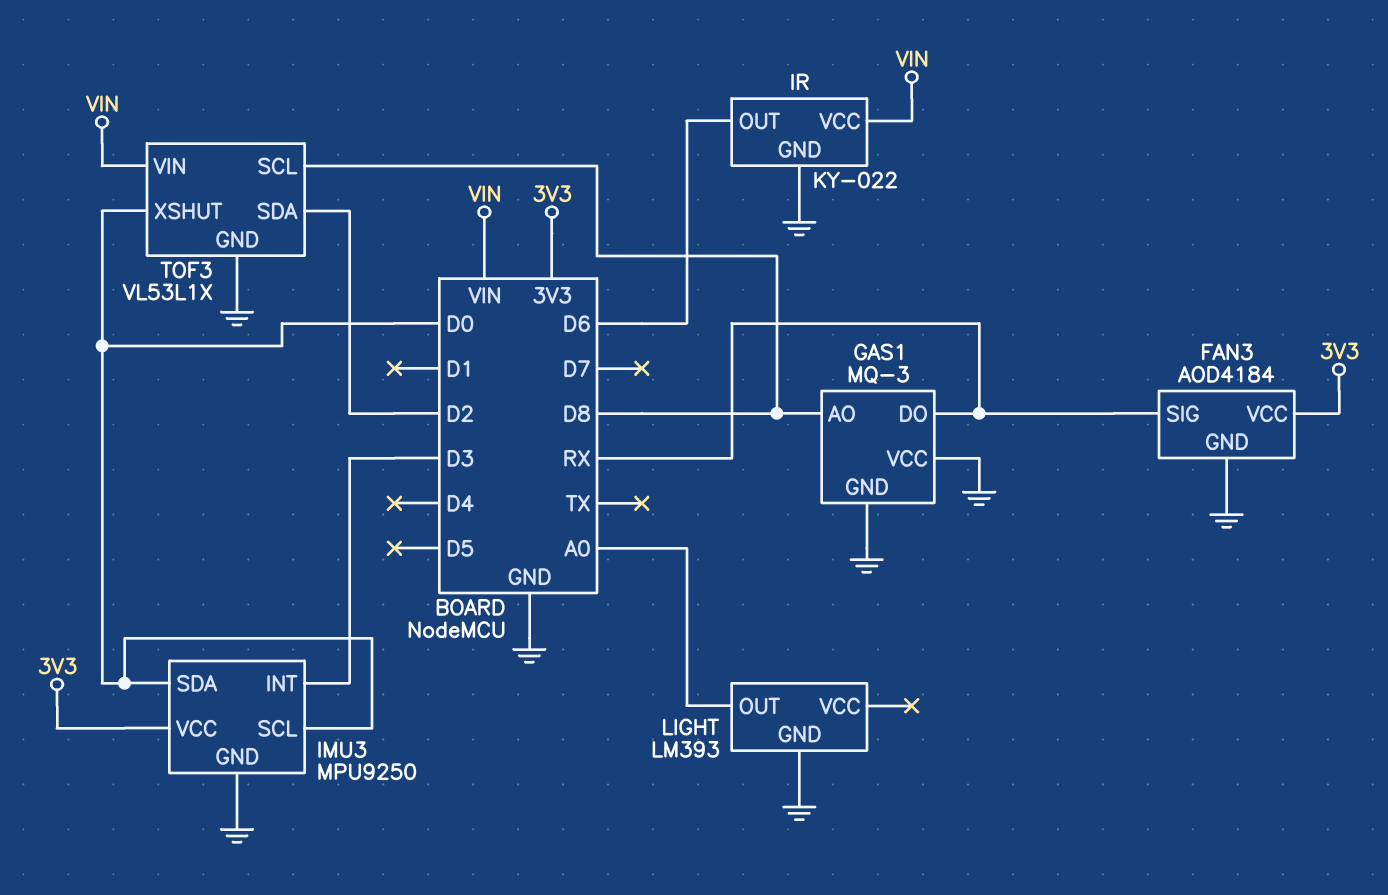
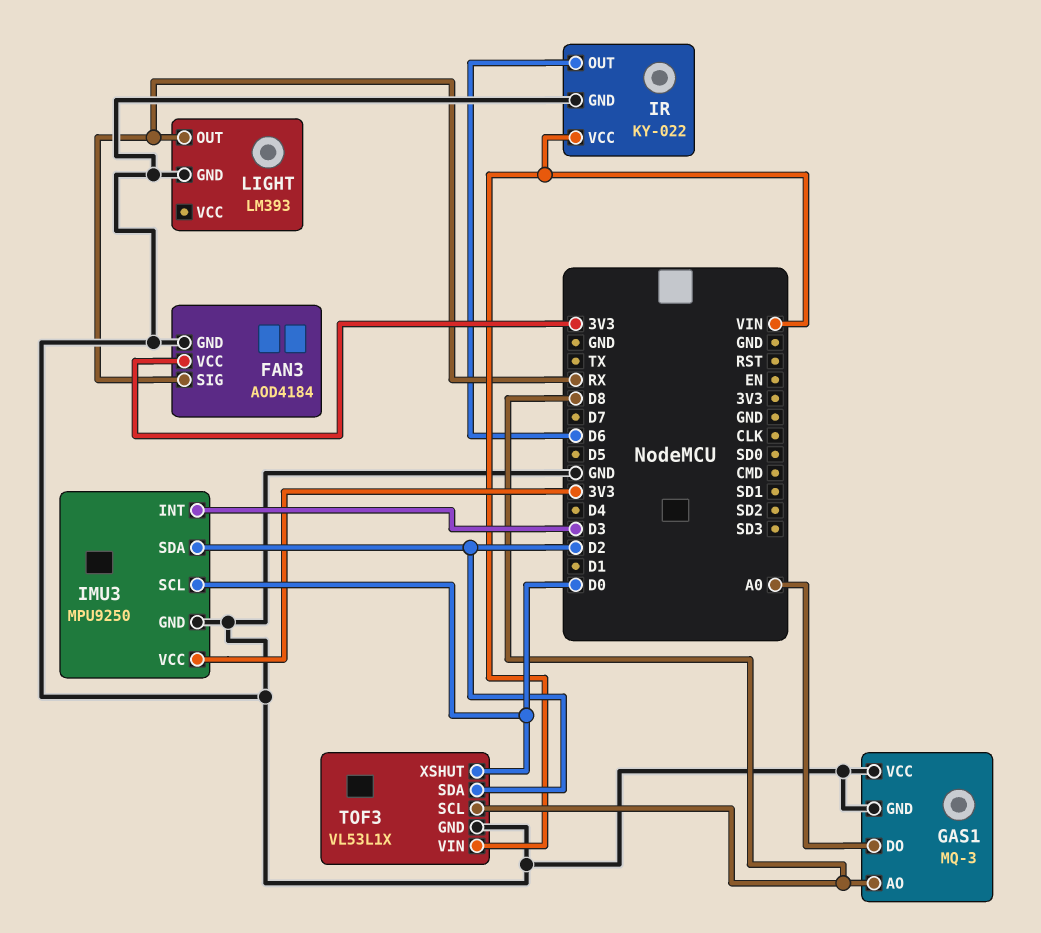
GAS1 pin DO: RX -> A0
IMU3 pin SDA: D0 -> D2
LIGHT pin OUT: A0 -> RX

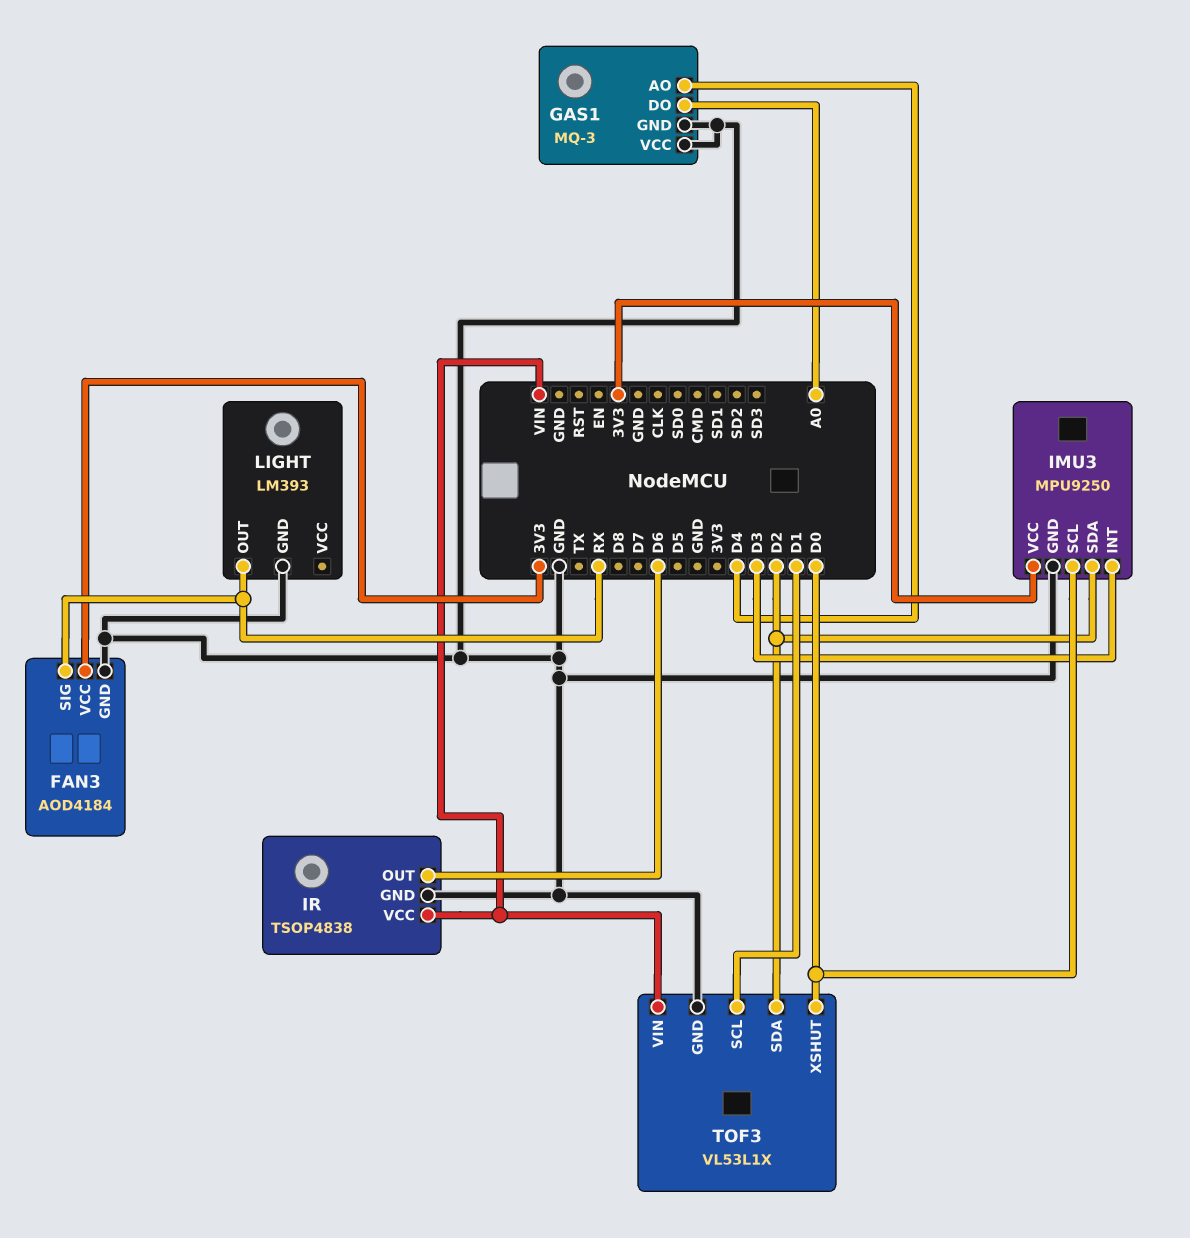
GAS1 pin AO: D8 -> D4
IR: KY-022 -> TSOP4838
TOF3 pin SCL: D8 -> D1

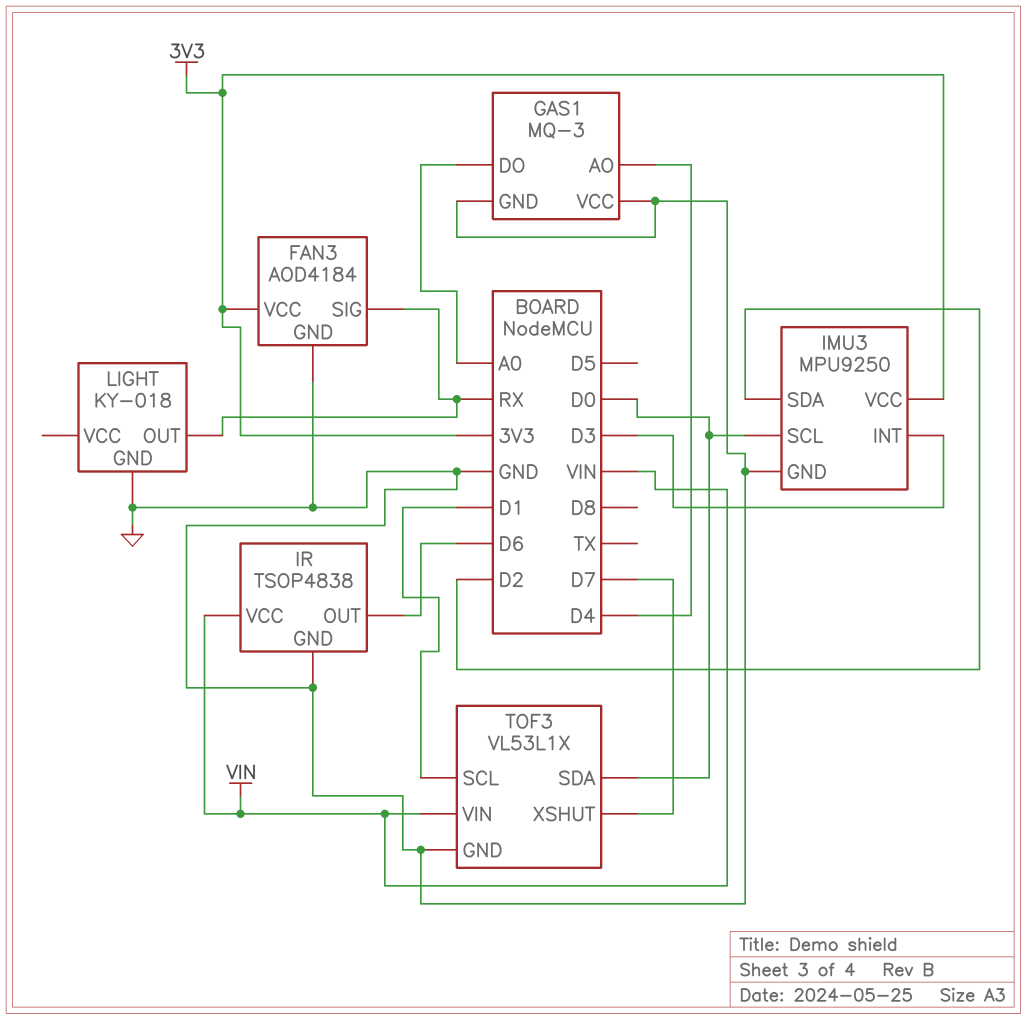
LIGHT: LM393 -> KY-018
TOF3 pin SDA: D2 -> D0
TOF3 pin XSHUT: D0 -> D7

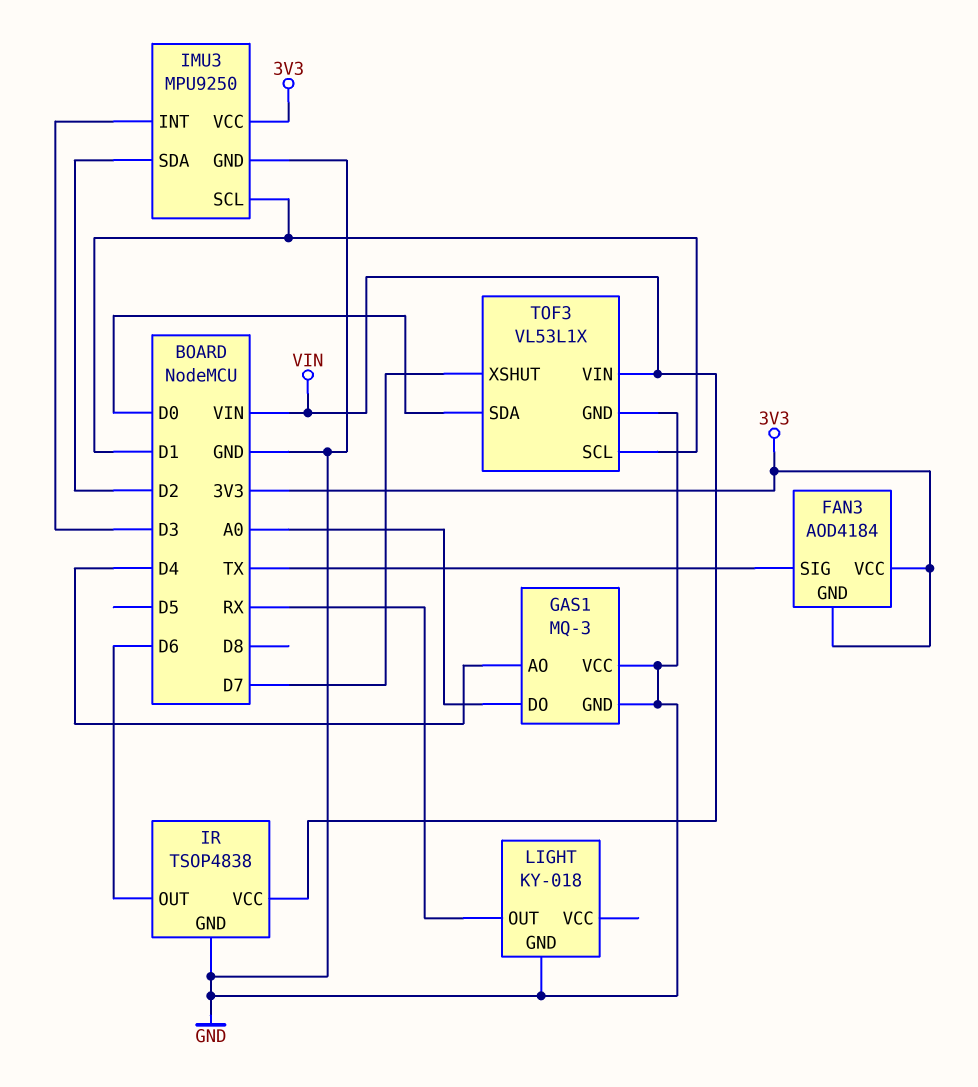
FAN3 pin GND: GND -> 3V3
FAN3 pin SIG: RX -> TX
IMU3 pin SCL: D0 -> D1

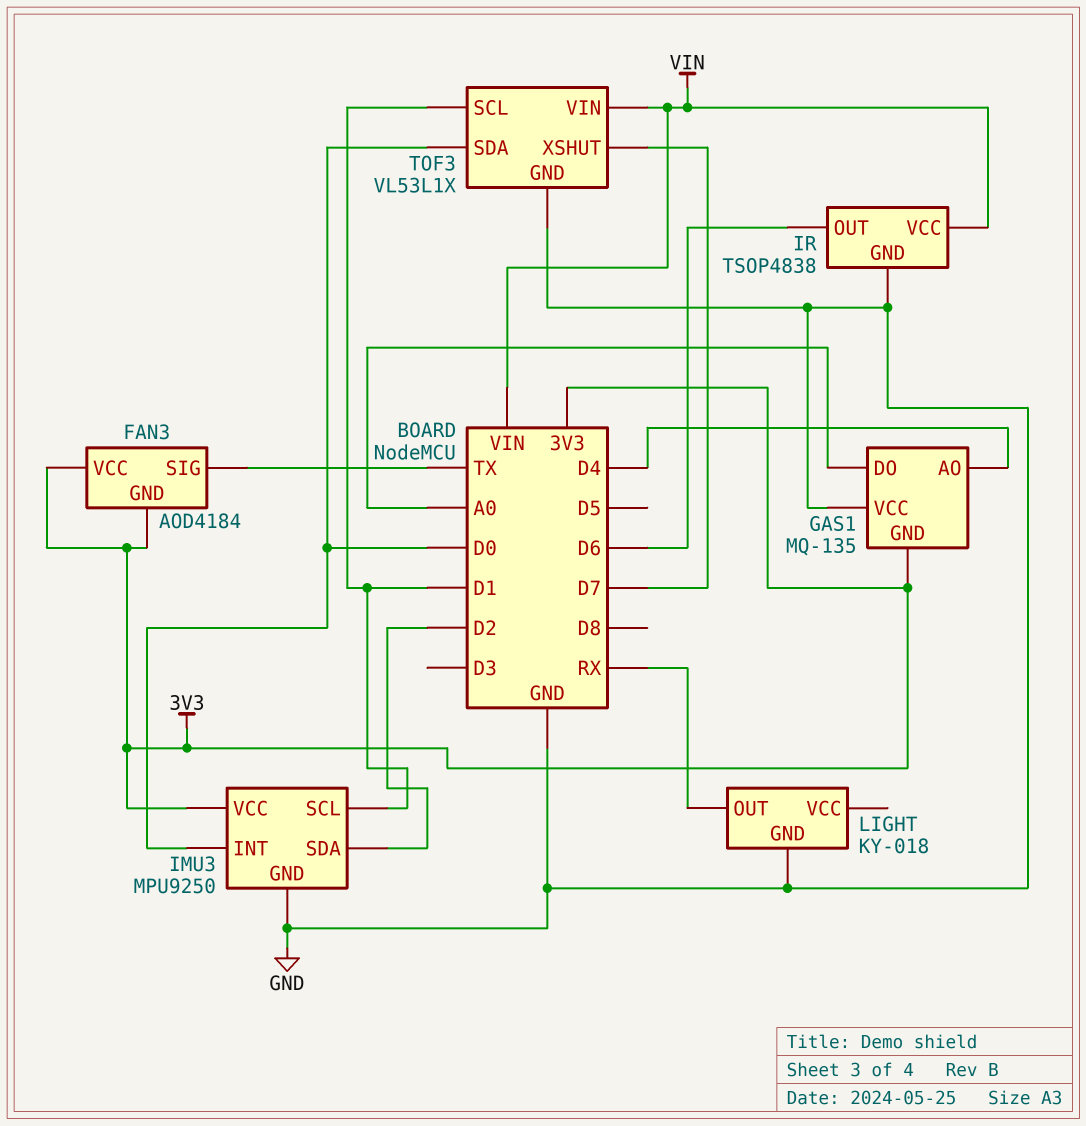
GAS1: MQ-3 -> MQ-135
GAS1 pin GND: GND -> 3V3
IMU3 pin INT: D3 -> D0

